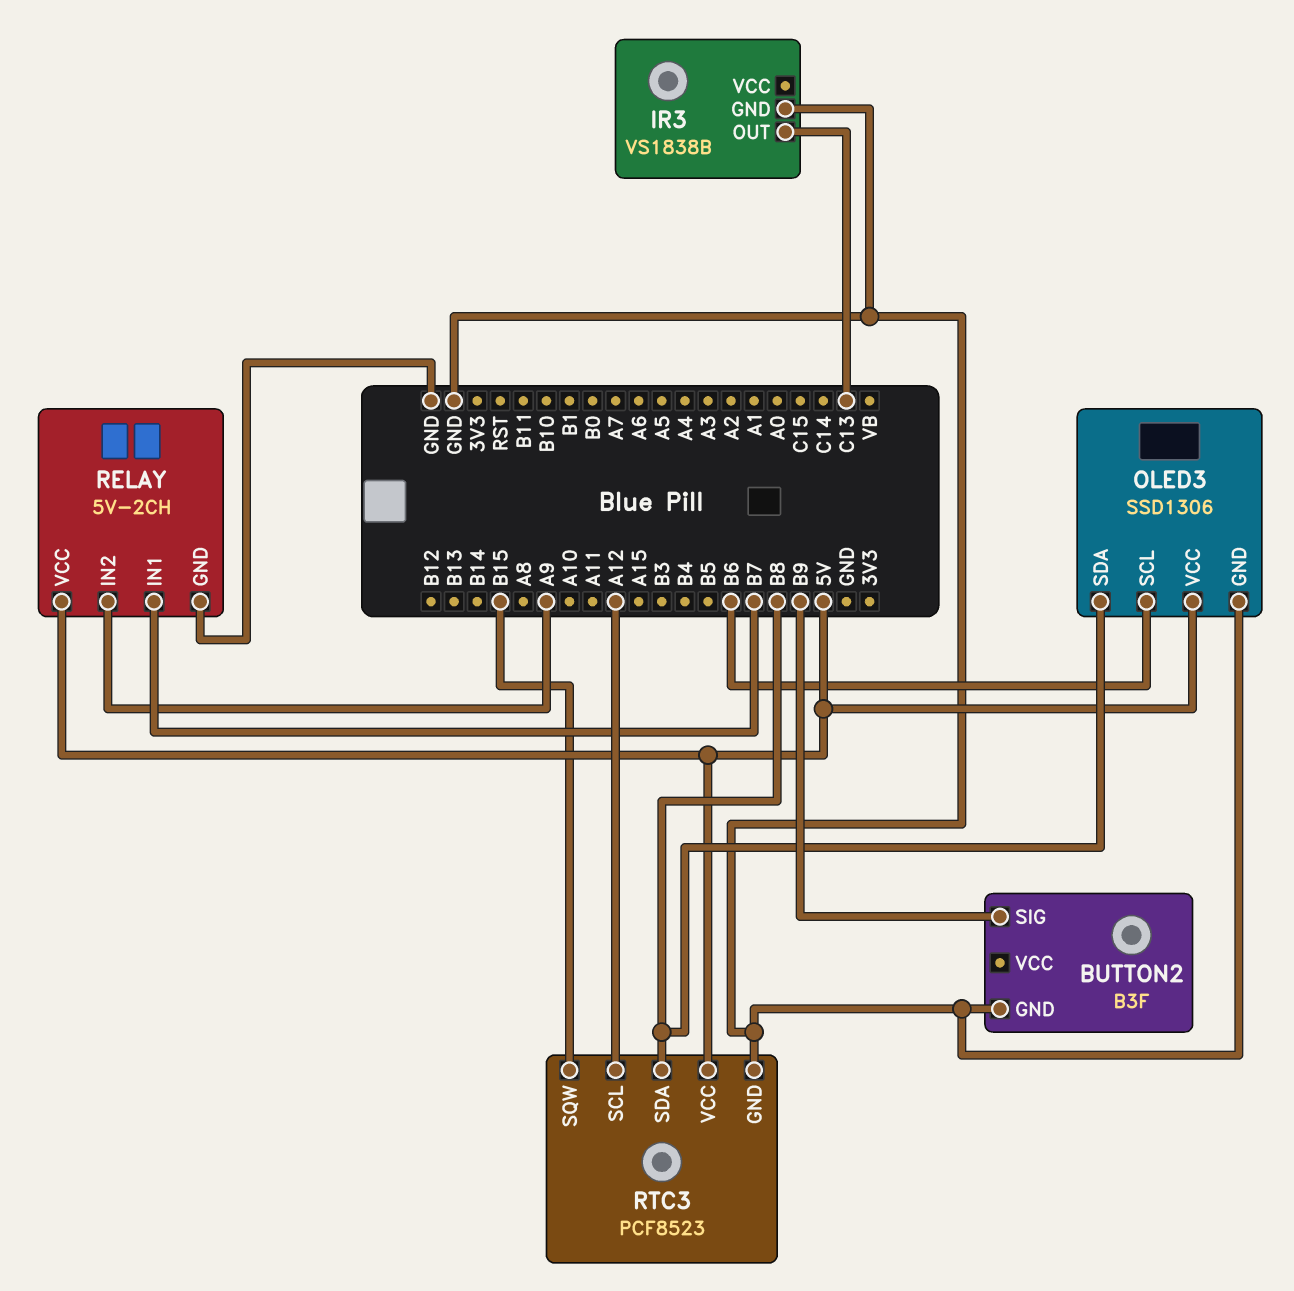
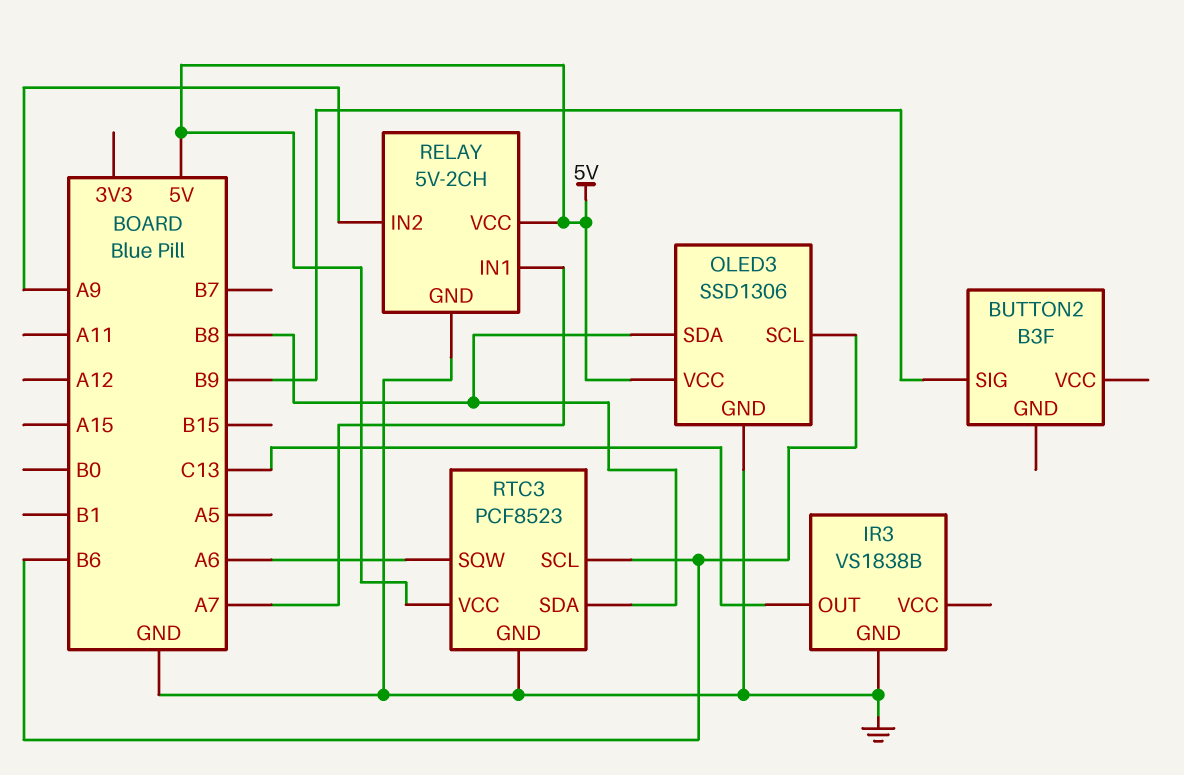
BUTTON2 pin GND: GND -> none
RELAY pin IN1: B7 -> A7
RTC3 pin SCL: A12 -> B6
RTC3 pin SQW: B15 -> A6

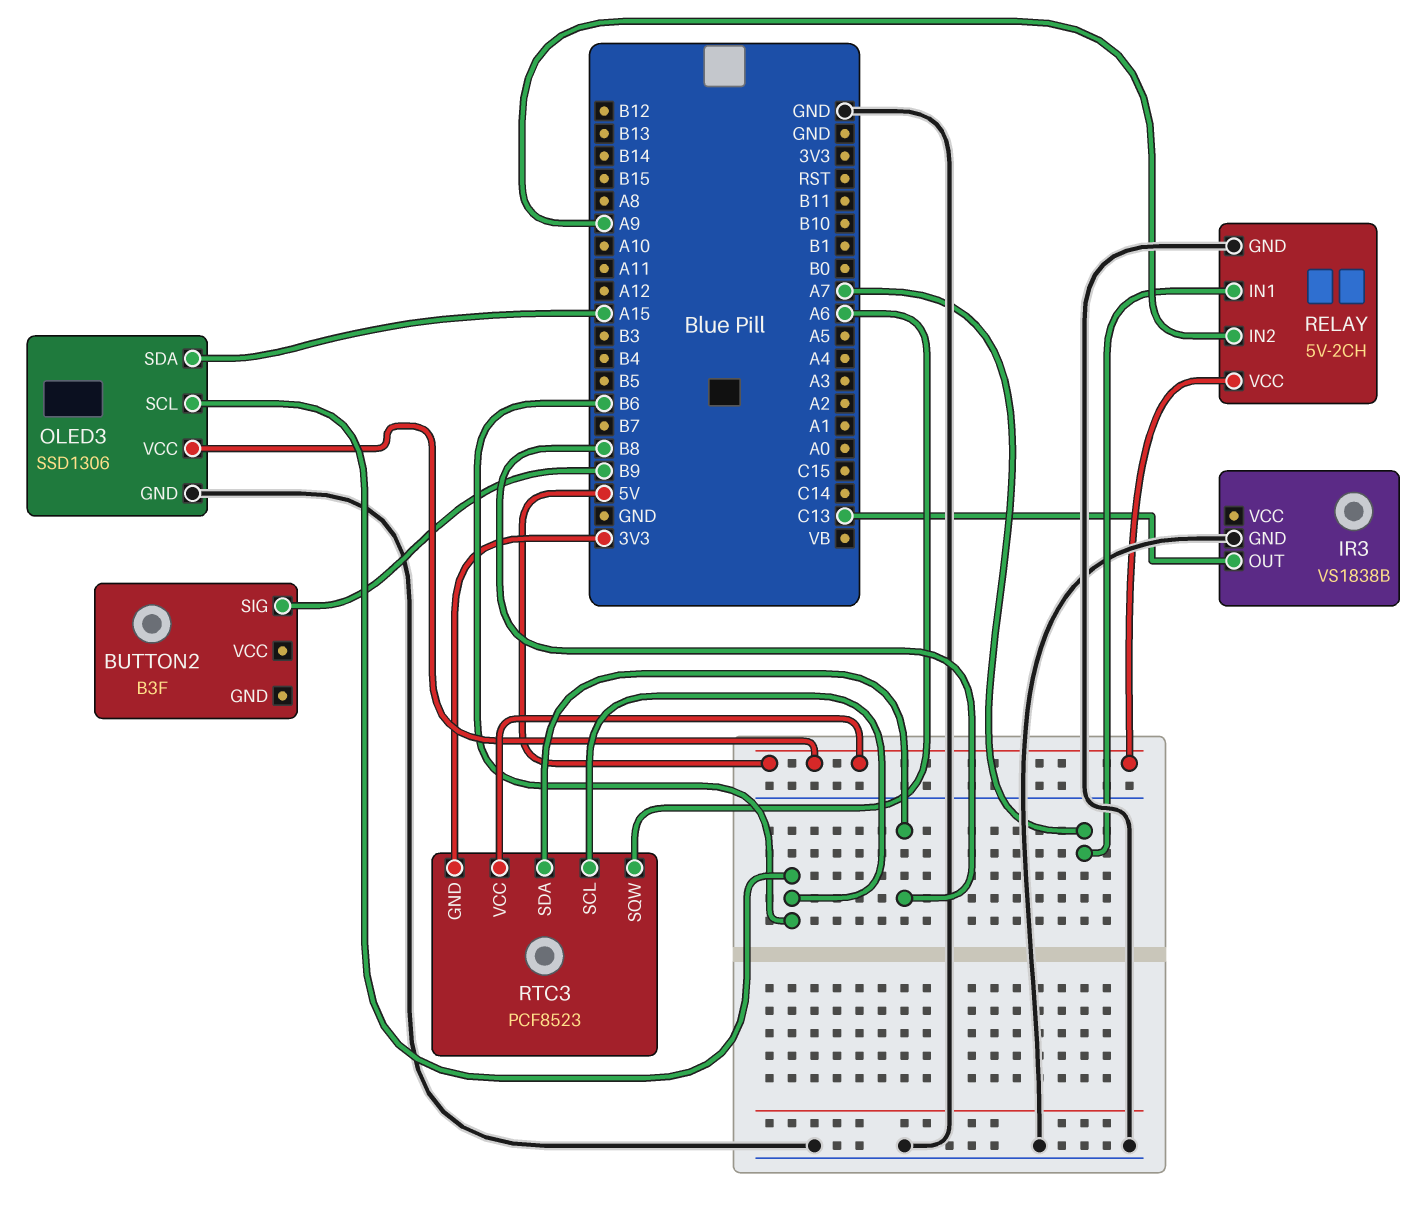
OLED3 pin SDA: B8 -> A15
RTC3 pin GND: GND -> 3V3

